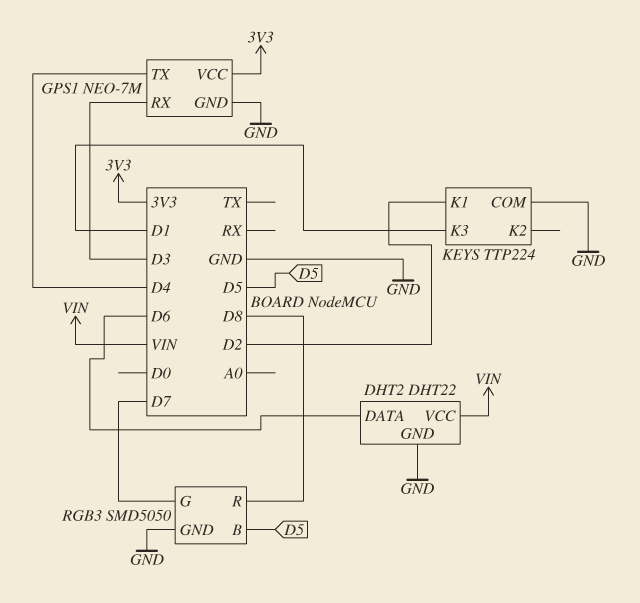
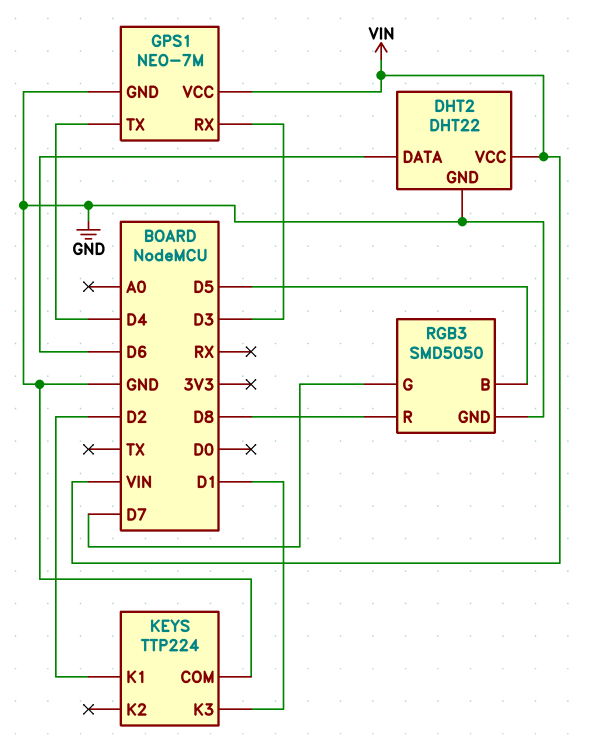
GPS1 pin VCC: 3V3 -> VIN

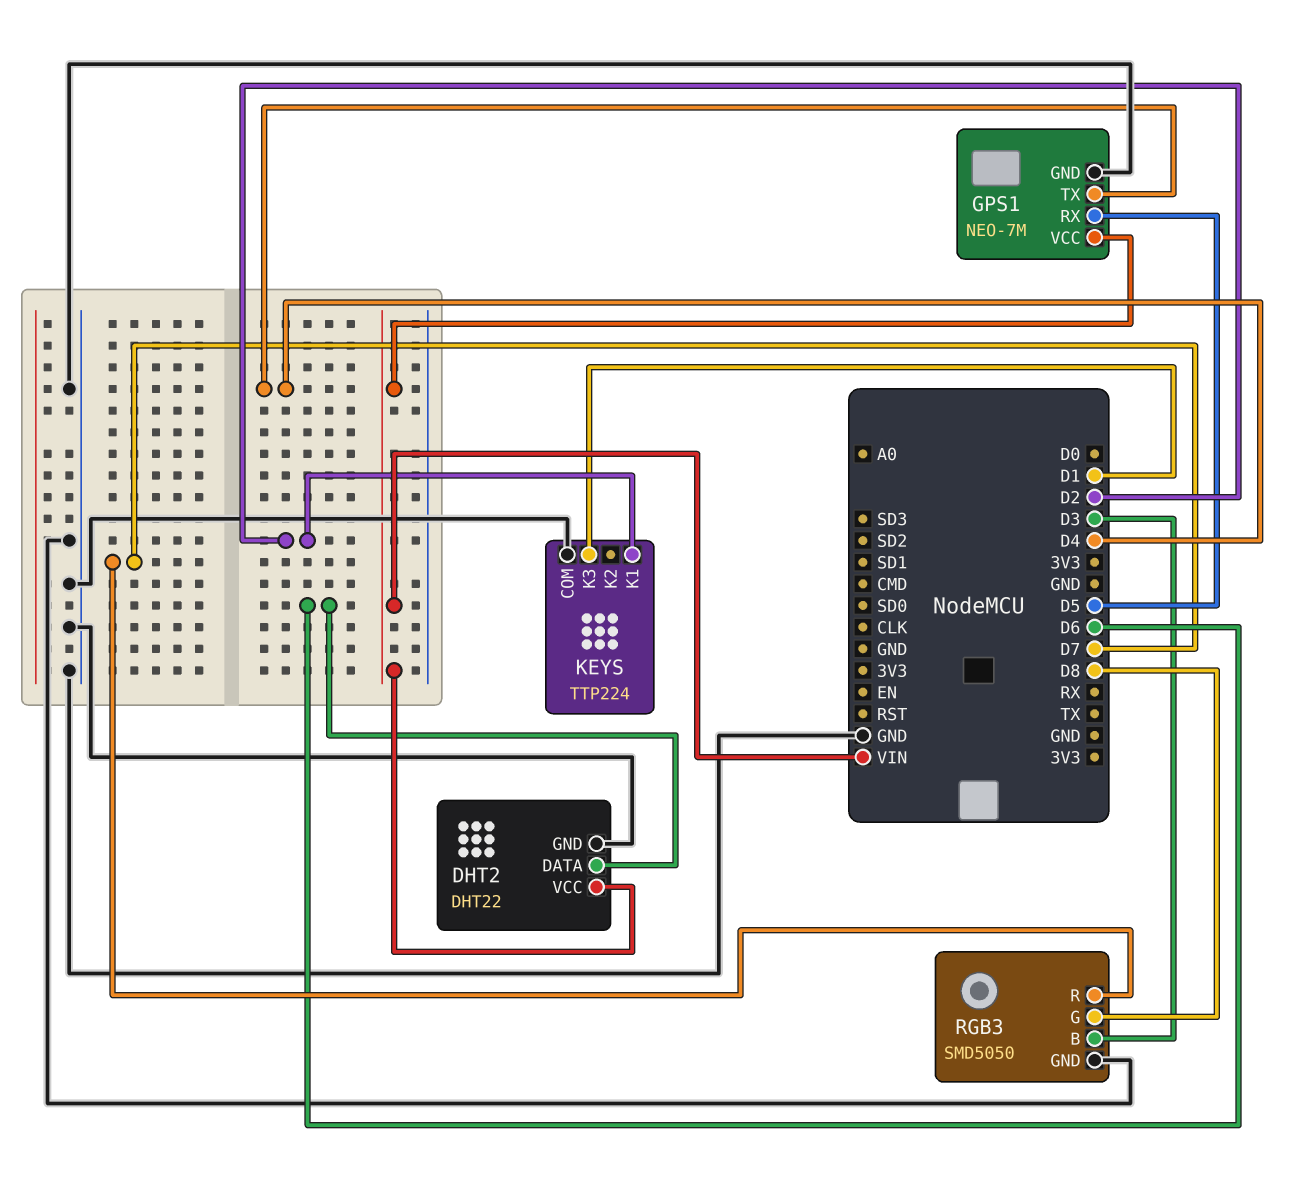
GPS1 pin RX: D3 -> D5
RGB3 pin B: D5 -> D3
RGB3 pin G: D7 -> D8
RGB3 pin R: D8 -> D7

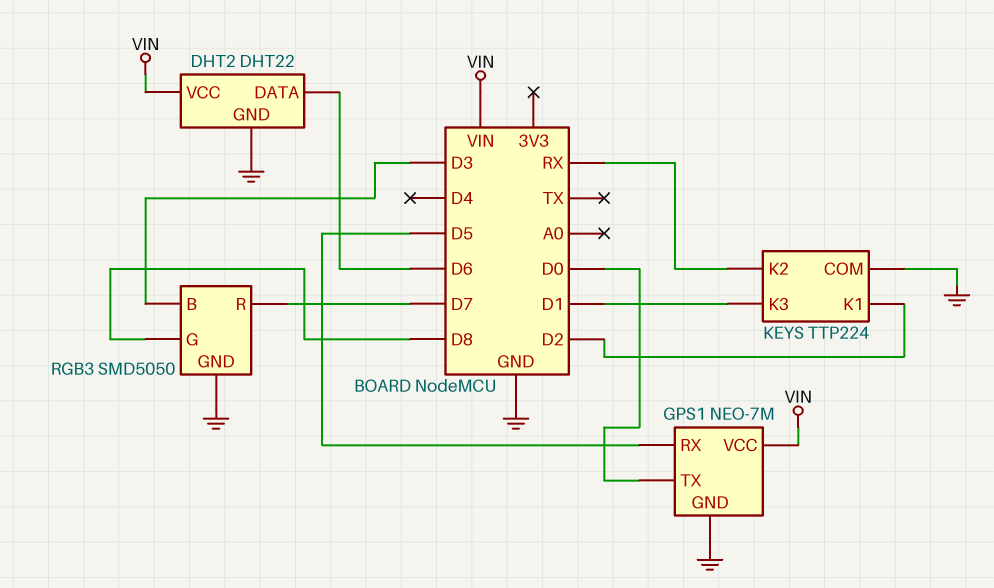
GPS1 pin TX: D4 -> D0
KEYS pin K2: none -> RX

